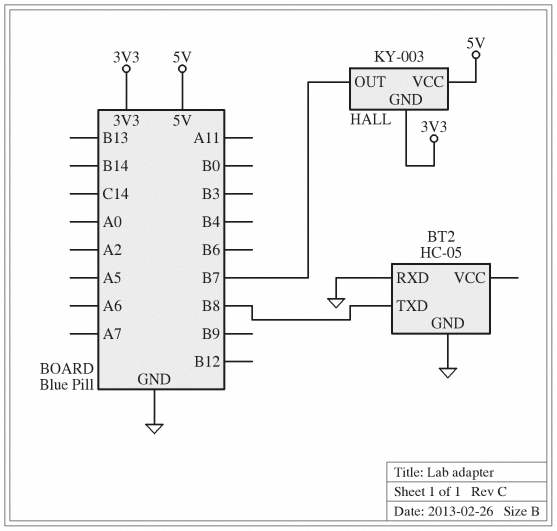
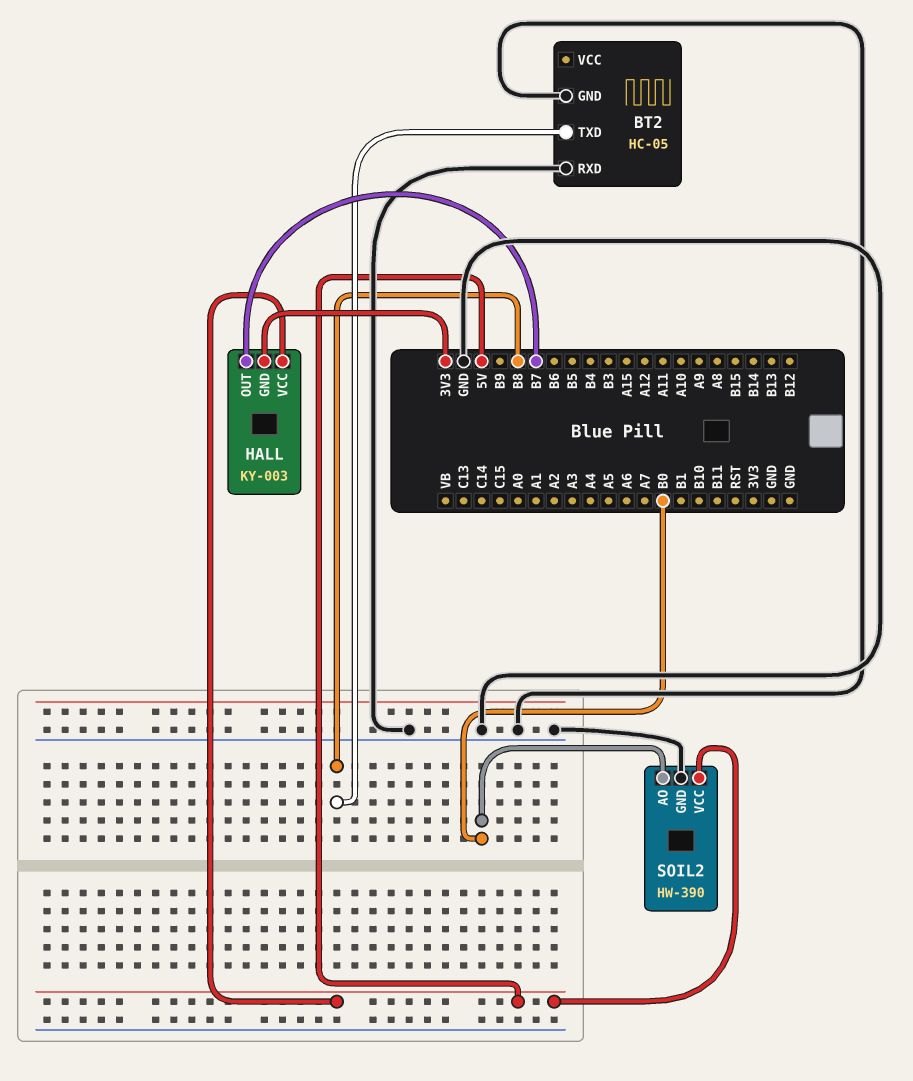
SOIL2: none -> HW-390
SOIL2 pin AO: none -> B0
SOIL2 pin GND: none -> GND
SOIL2 pin VCC: none -> 5V

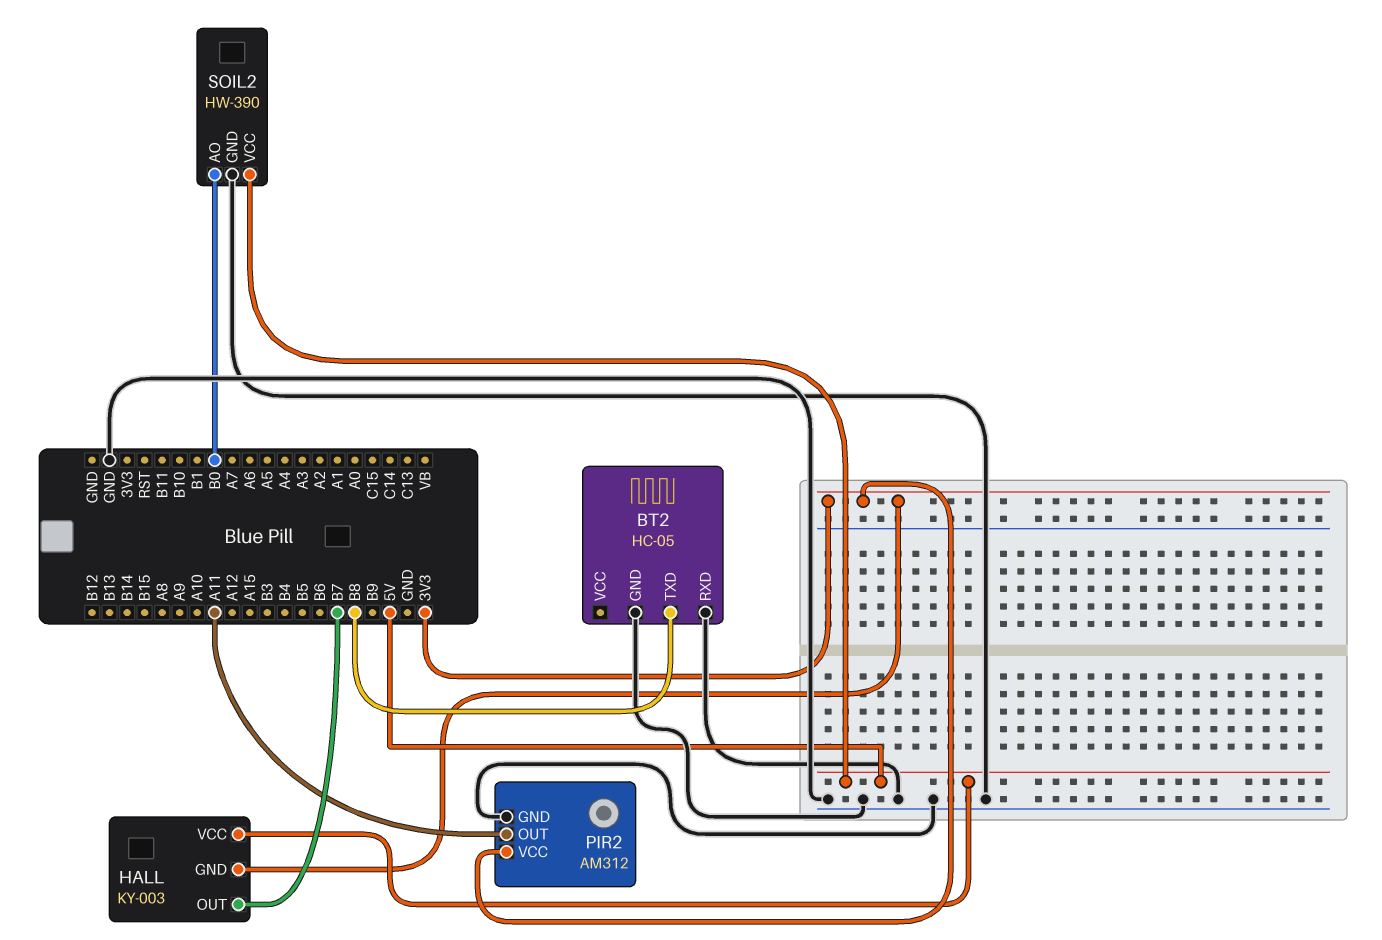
PIR2: none -> AM312
PIR2 pin GND: none -> GND
PIR2 pin OUT: none -> A11
PIR2 pin VCC: none -> 3V3

